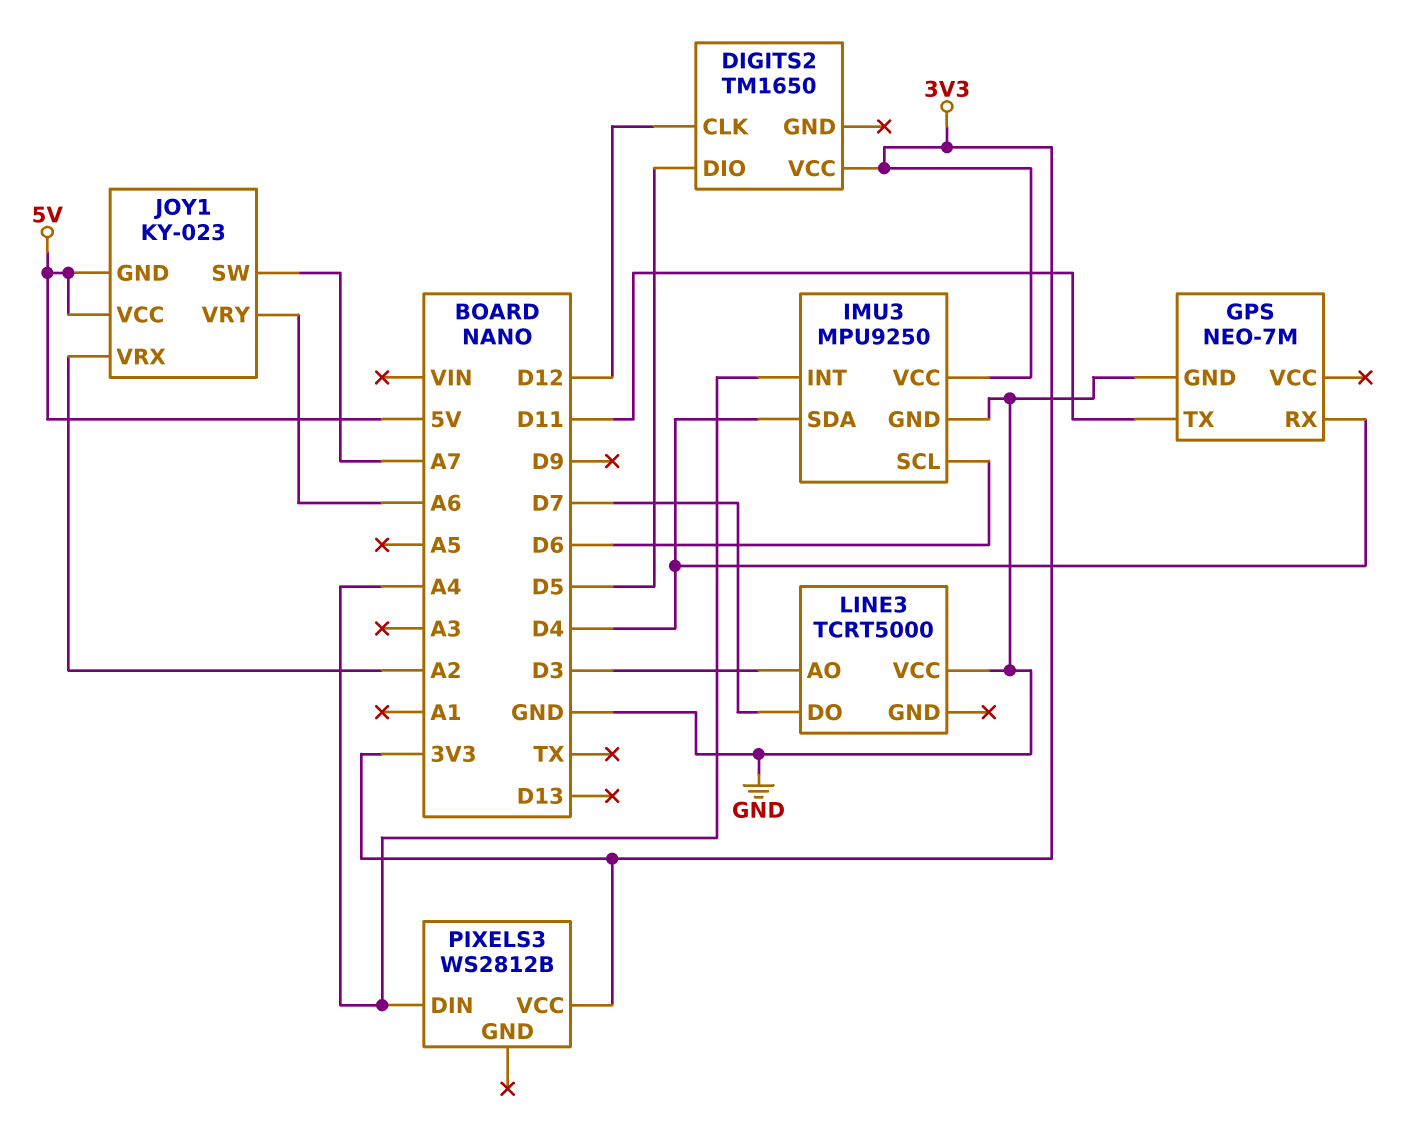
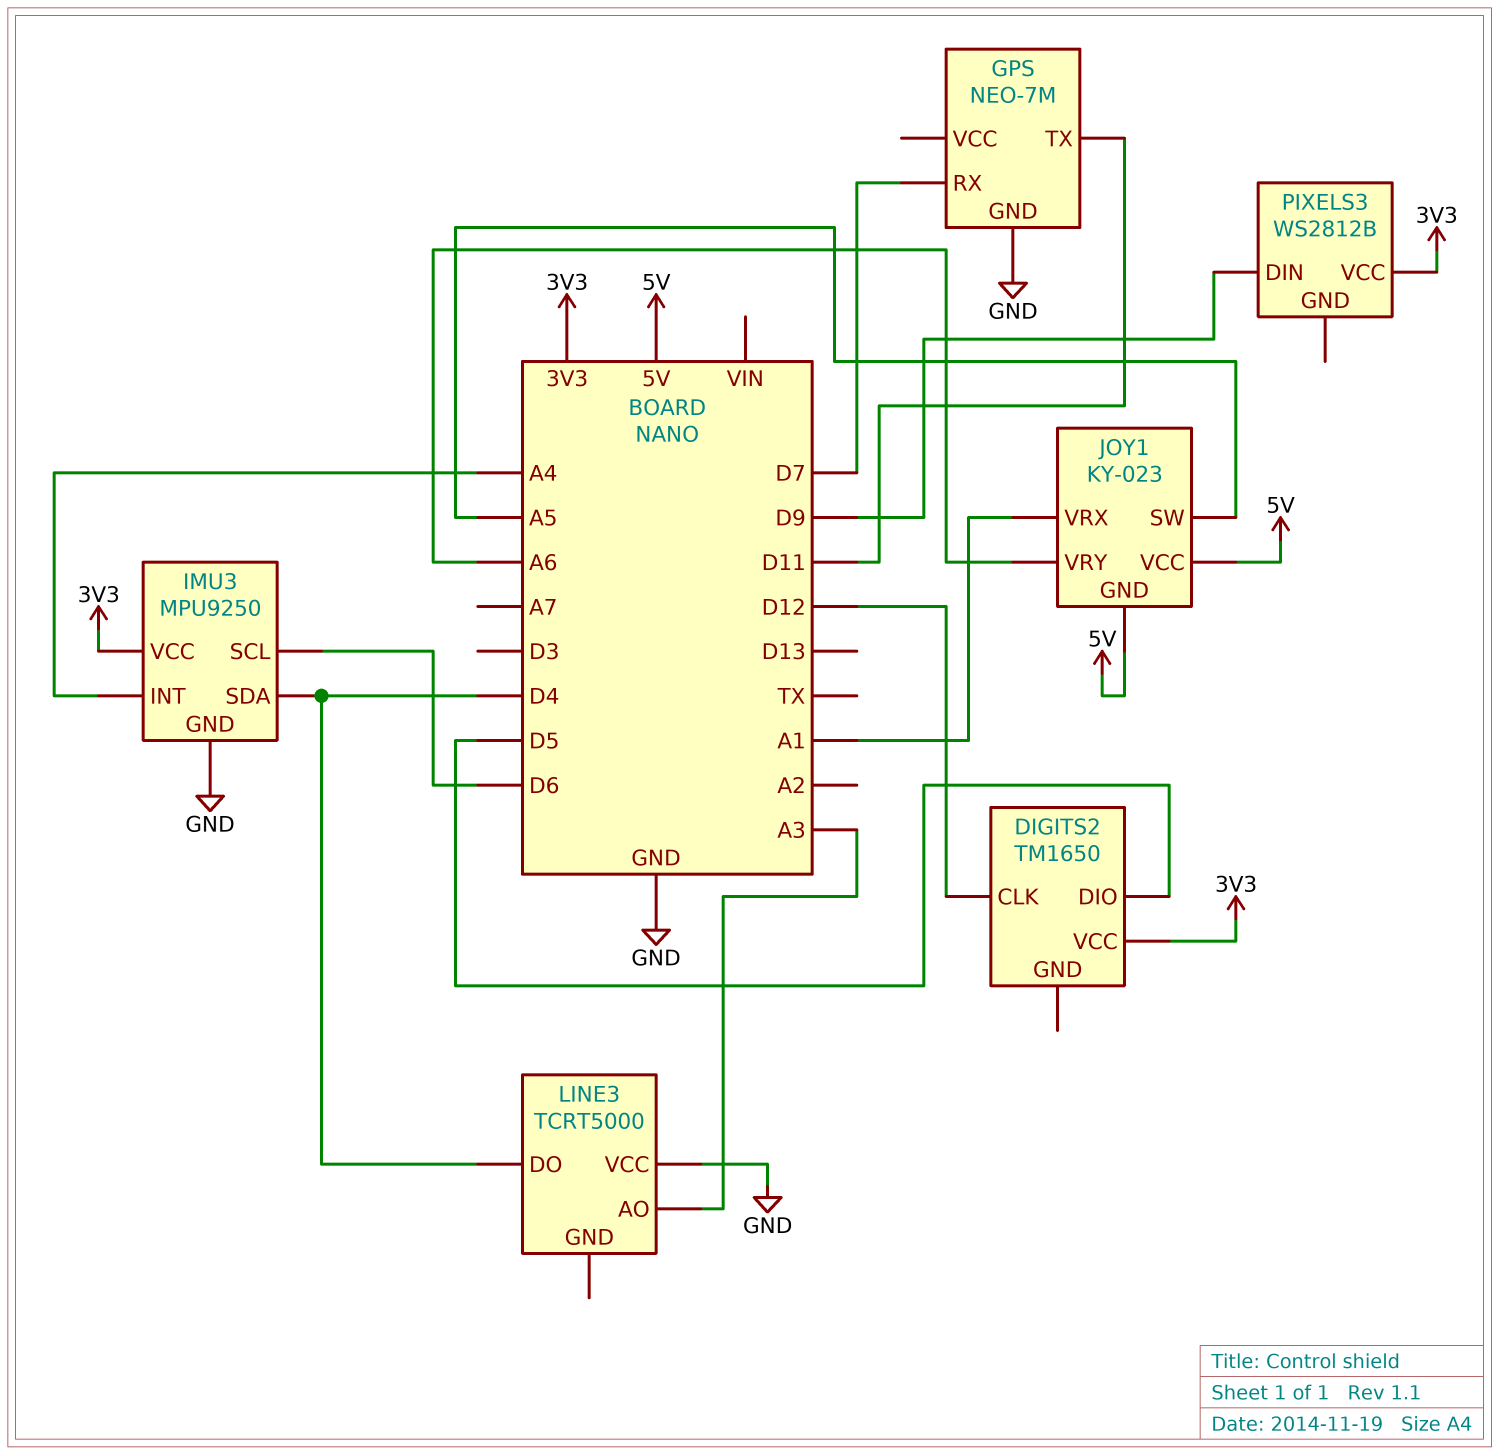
GPS pin RX: D4 -> D7
JOY1 pin SW: A7 -> A5
JOY1 pin VRX: A2 -> A1
LINE3 pin AO: D3 -> A3
LINE3 pin DO: D7 -> D4
PIXELS3 pin DIN: A4 -> D9

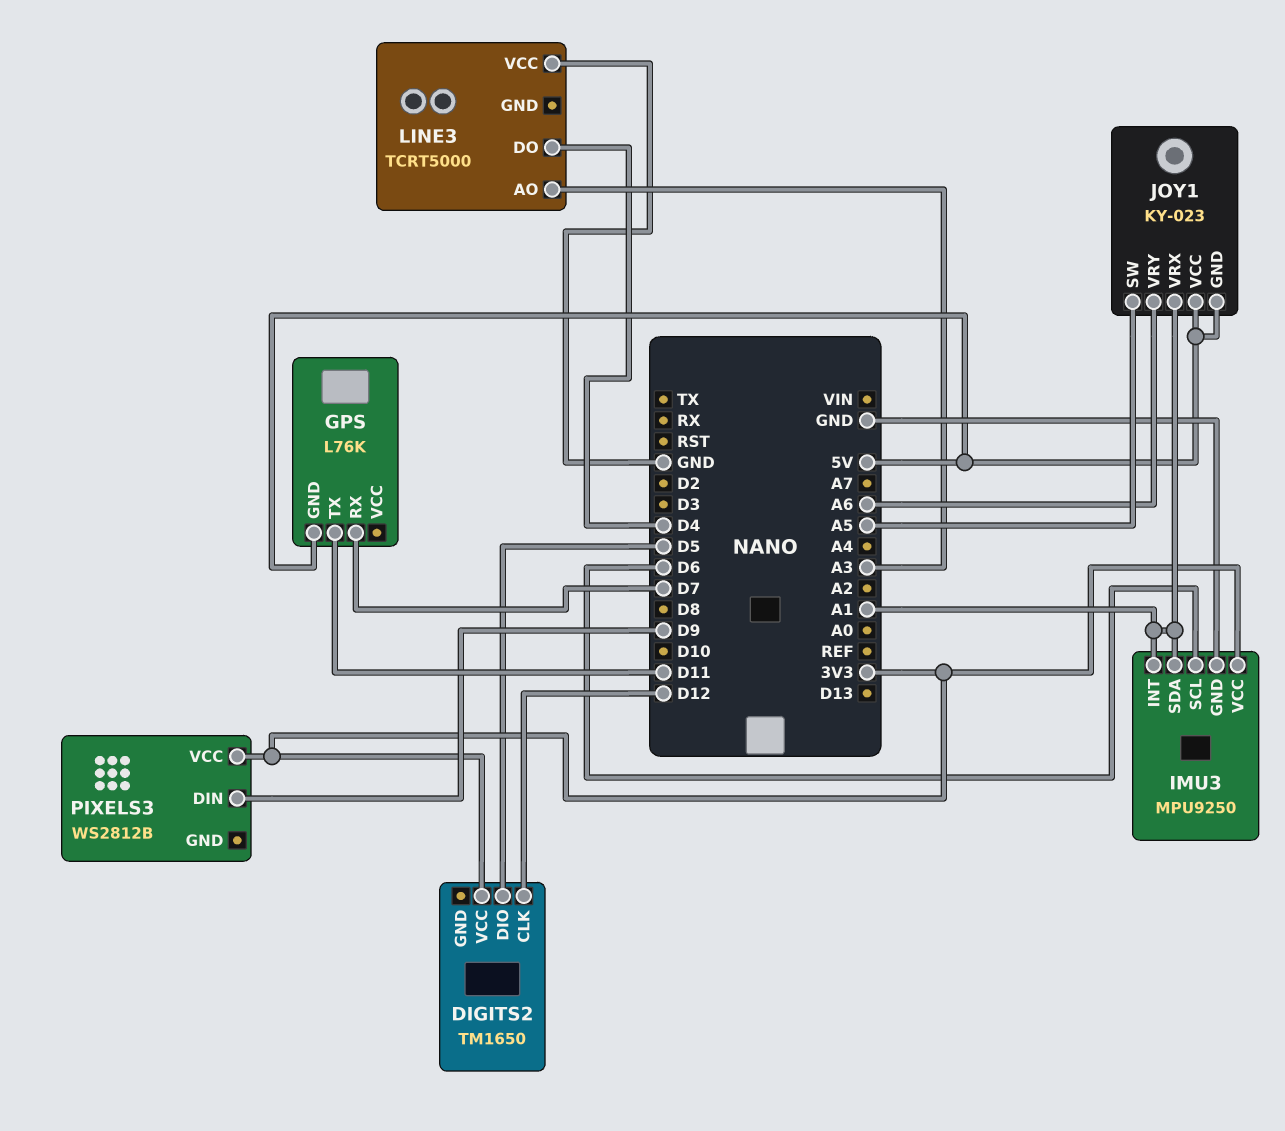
GPS: NEO-7M -> L76K
GPS pin GND: GND -> 5V
IMU3 pin INT: A4 -> A1
IMU3 pin SDA: D4 -> A1

